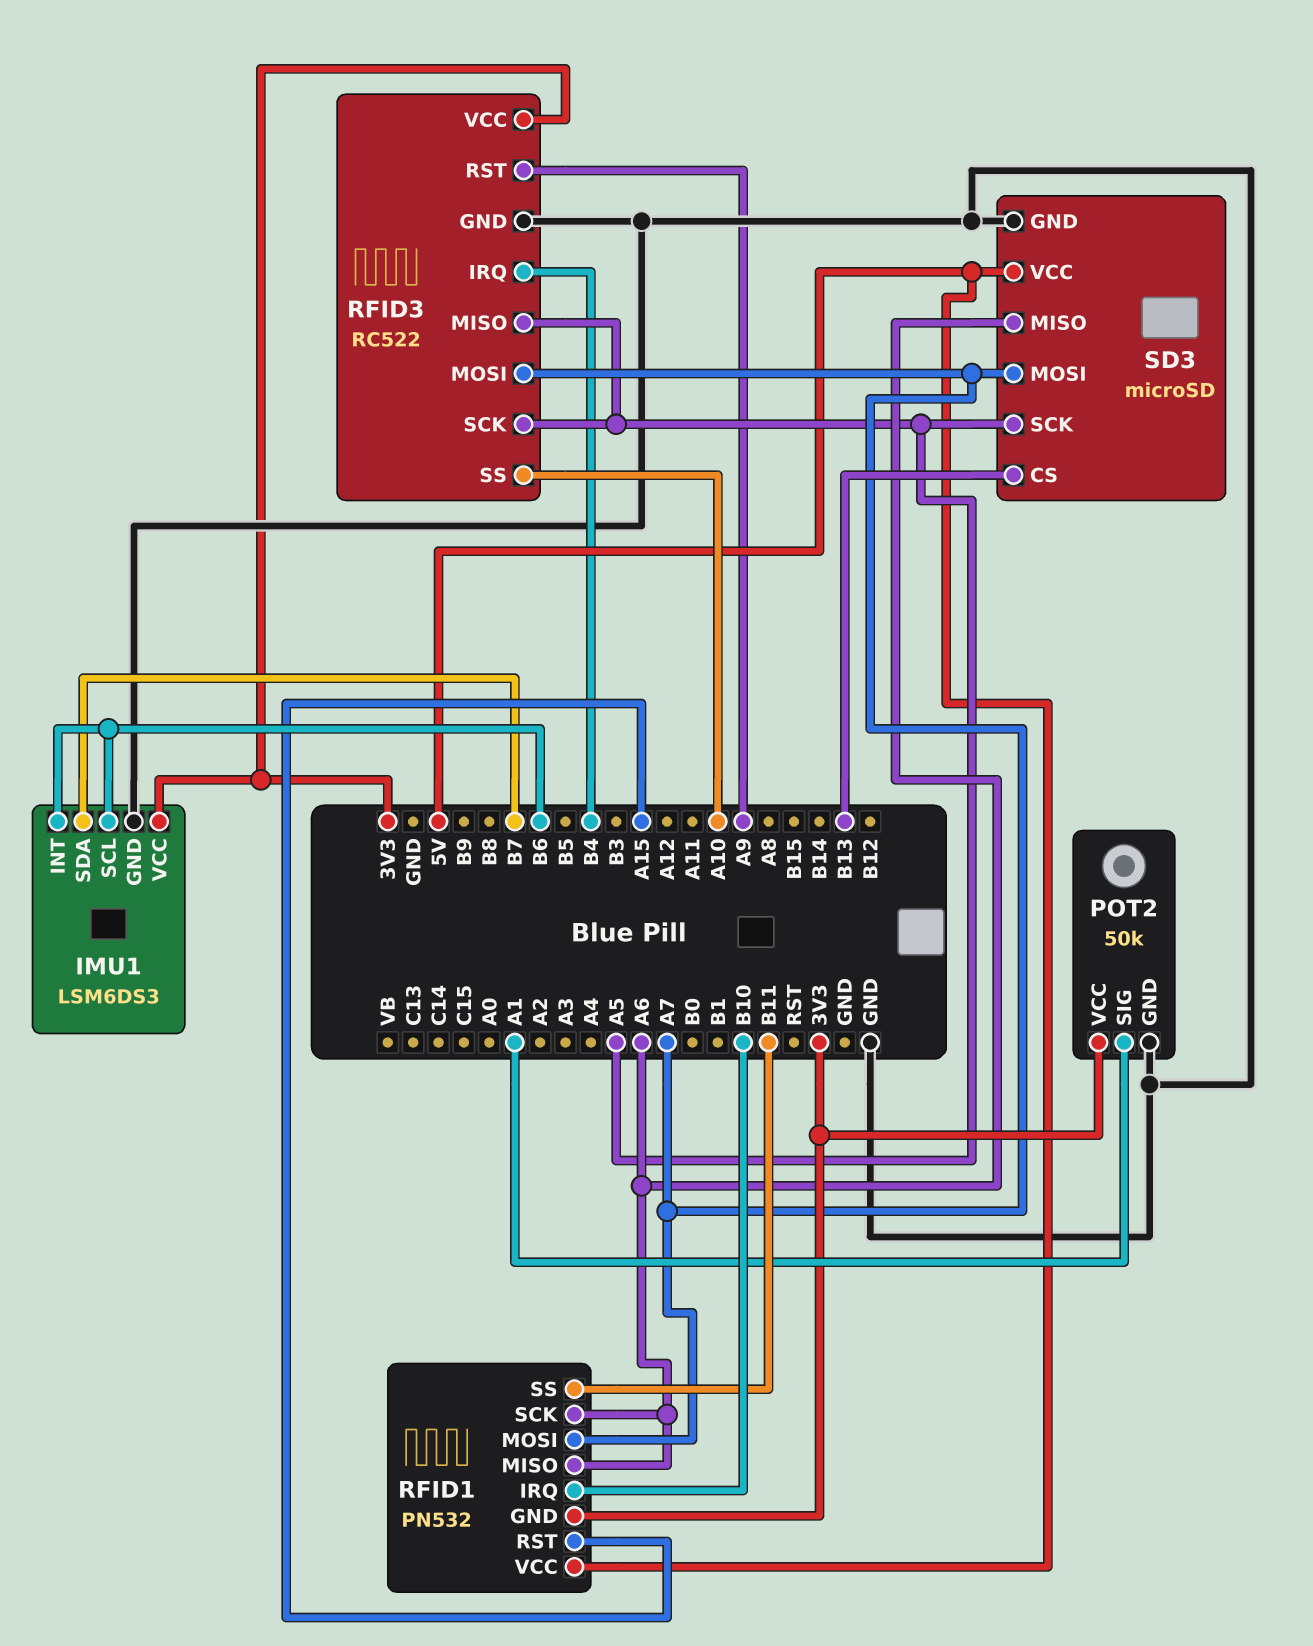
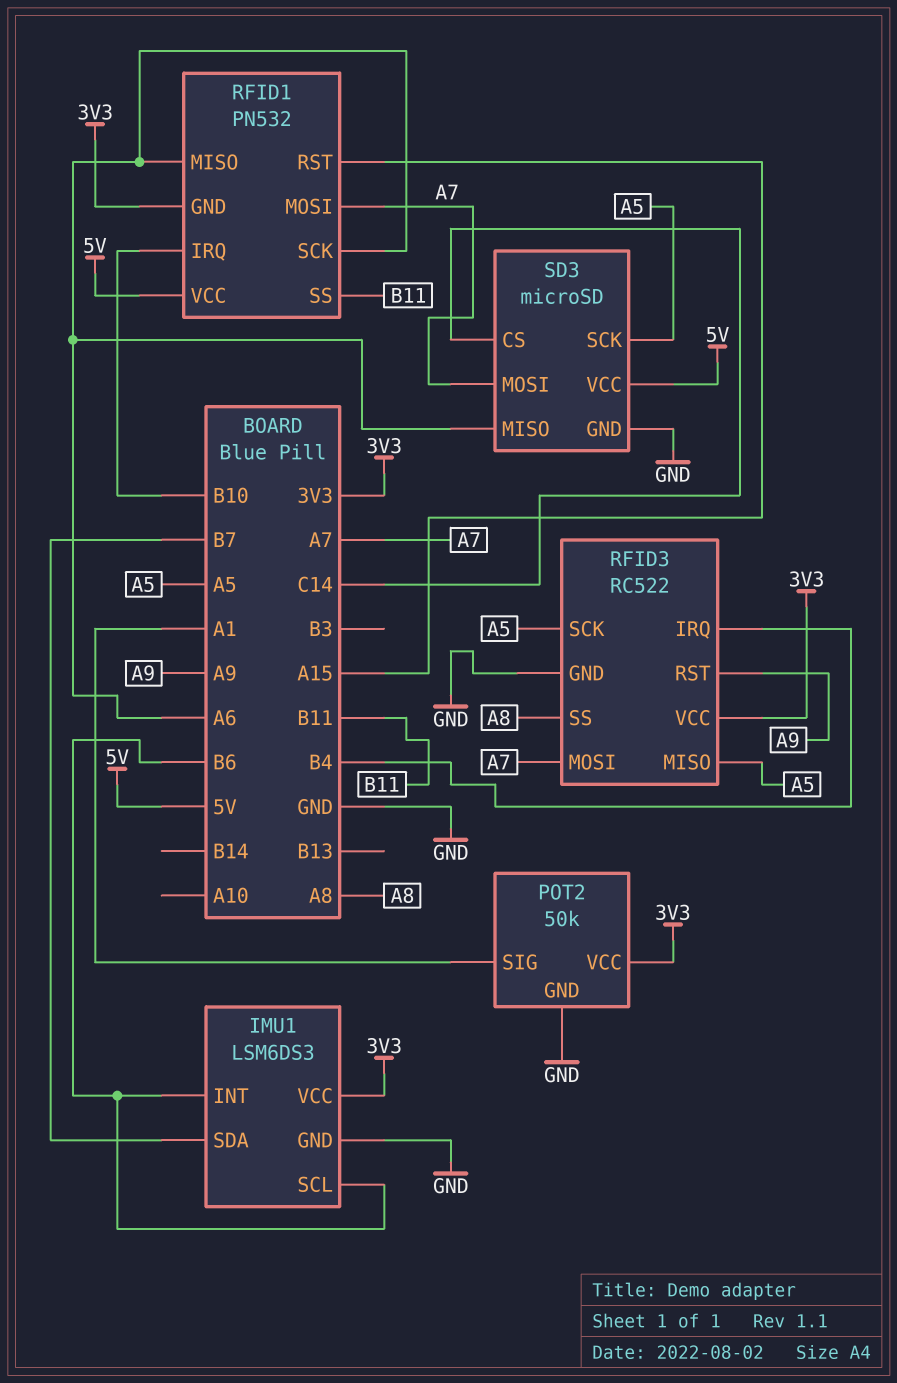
RFID3 pin SS: A10 -> A8
SD3 pin CS: B13 -> C14

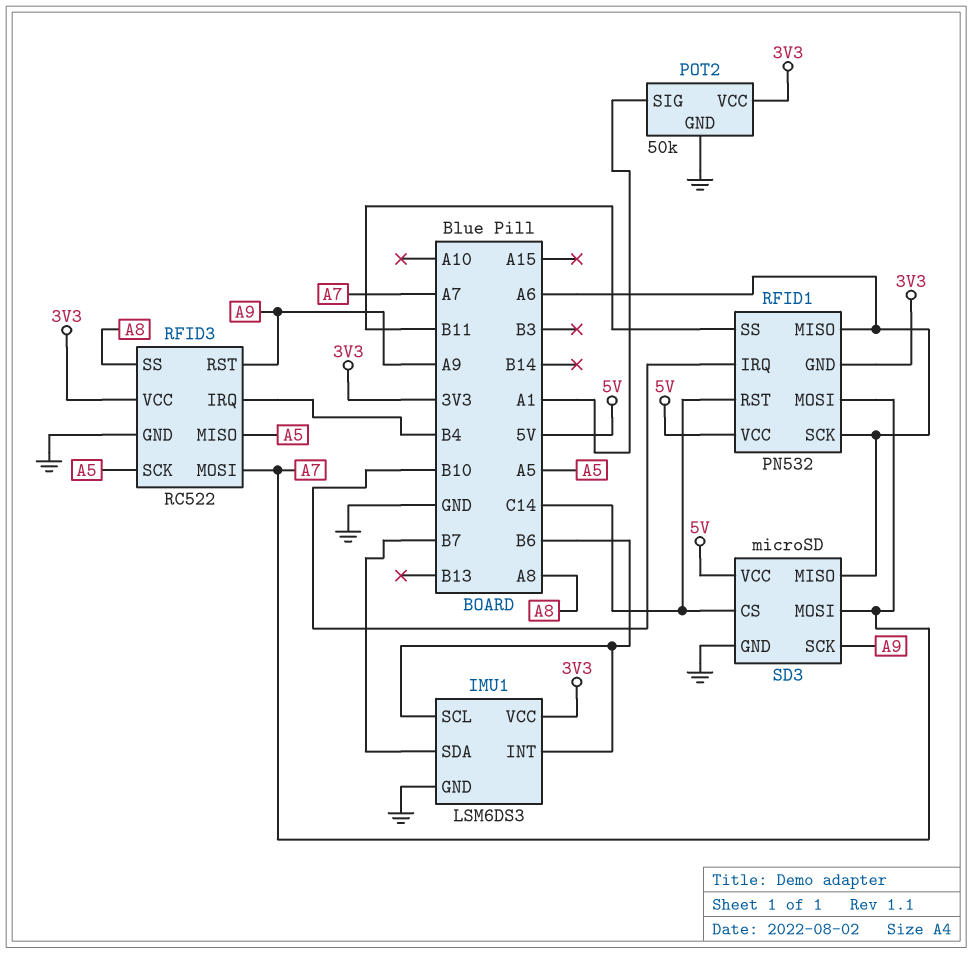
RFID1 pin RST: A15 -> C14
SD3 pin SCK: A5 -> A9

